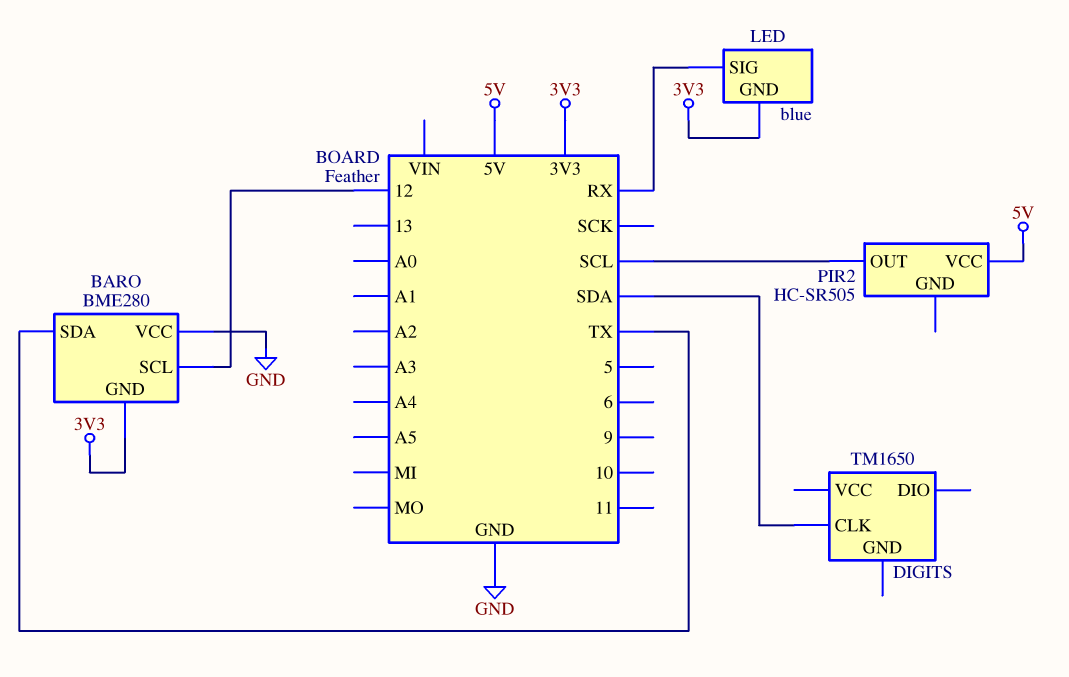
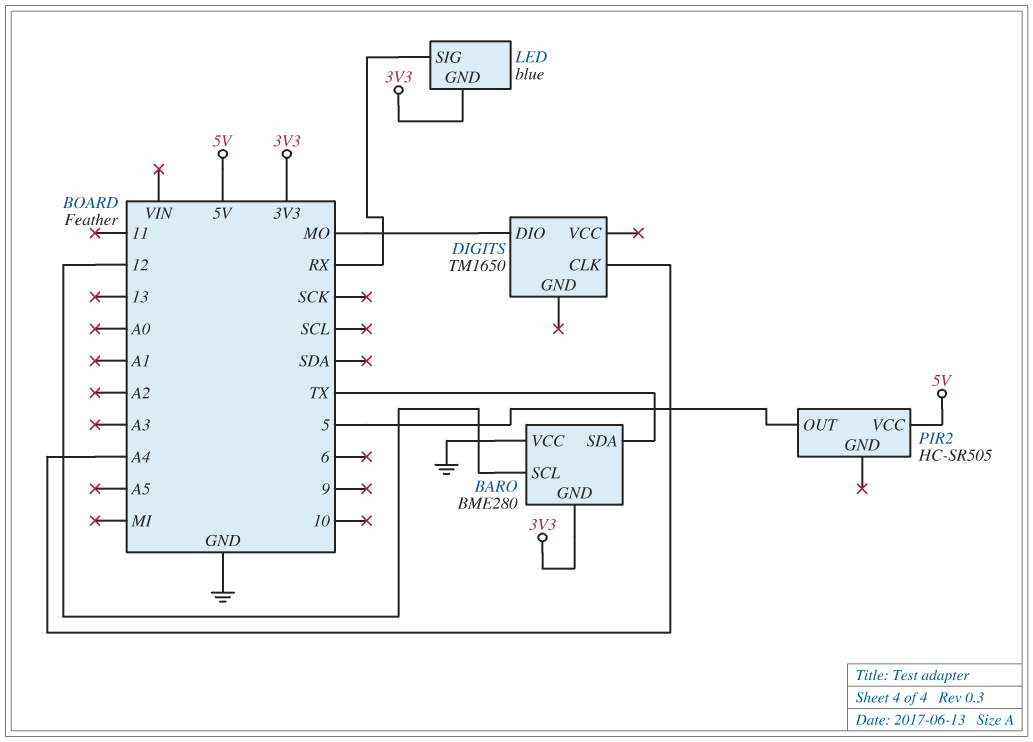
DIGITS pin CLK: SDA -> A4
DIGITS pin DIO: none -> MO
PIR2 pin OUT: SCL -> 5

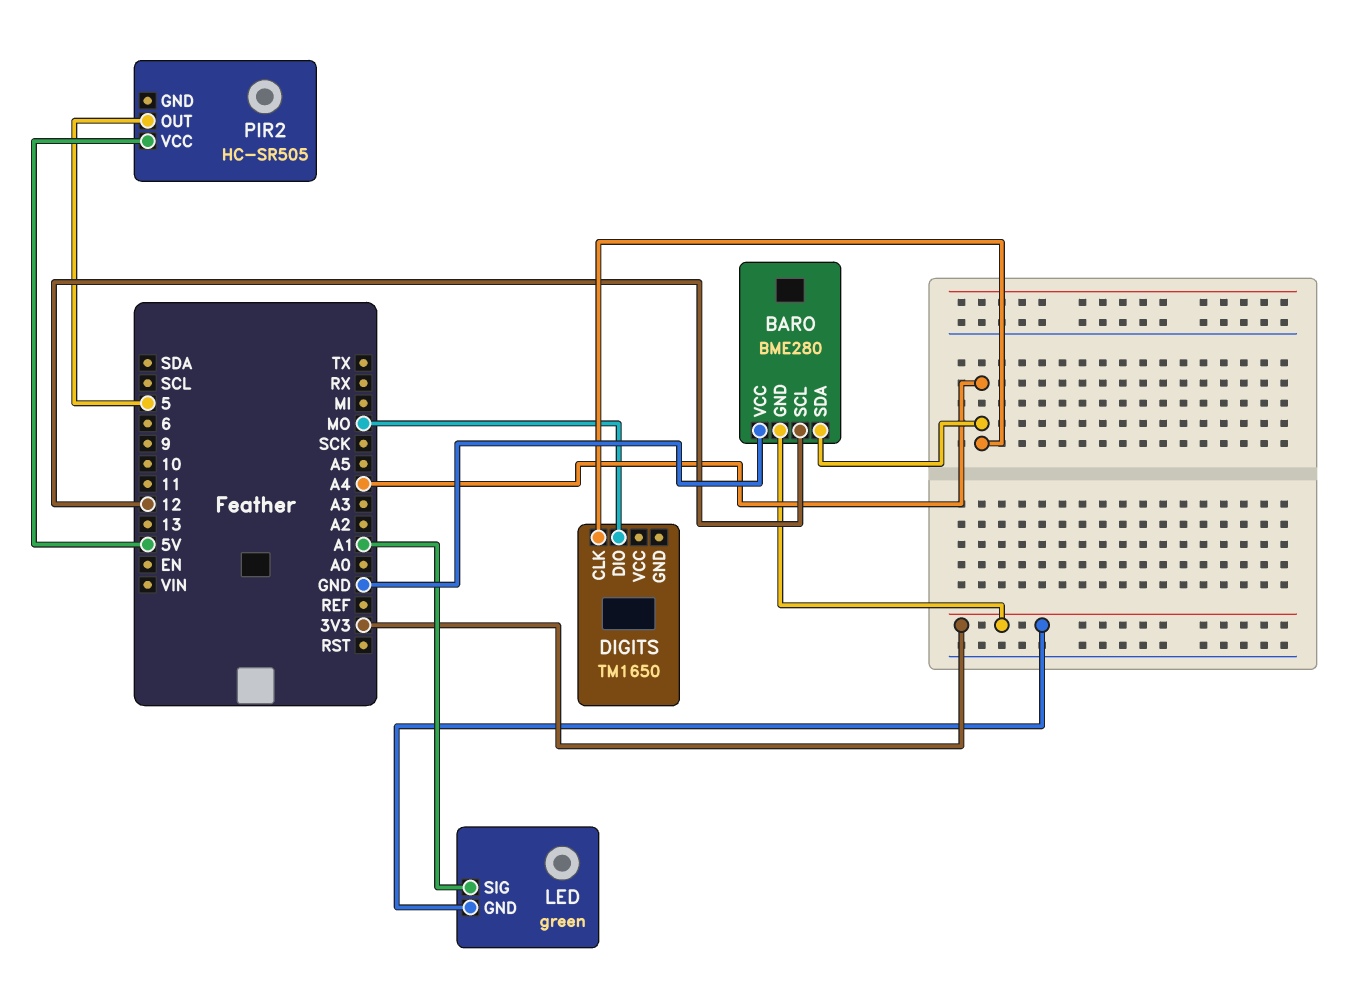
BARO pin SDA: TX -> A4
LED: blue -> green
LED pin SIG: RX -> A1

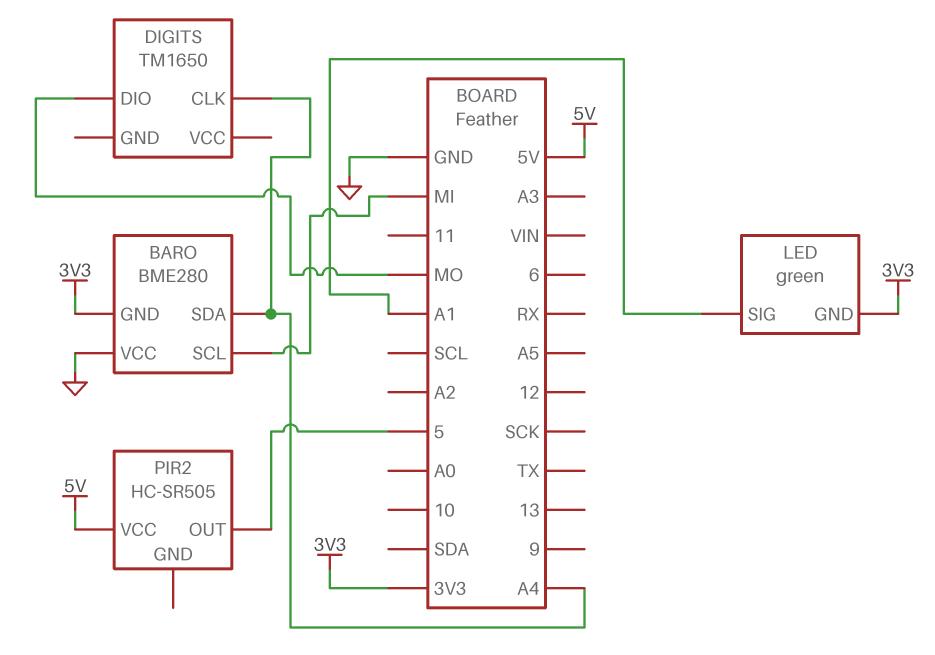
BARO pin SCL: 12 -> MI

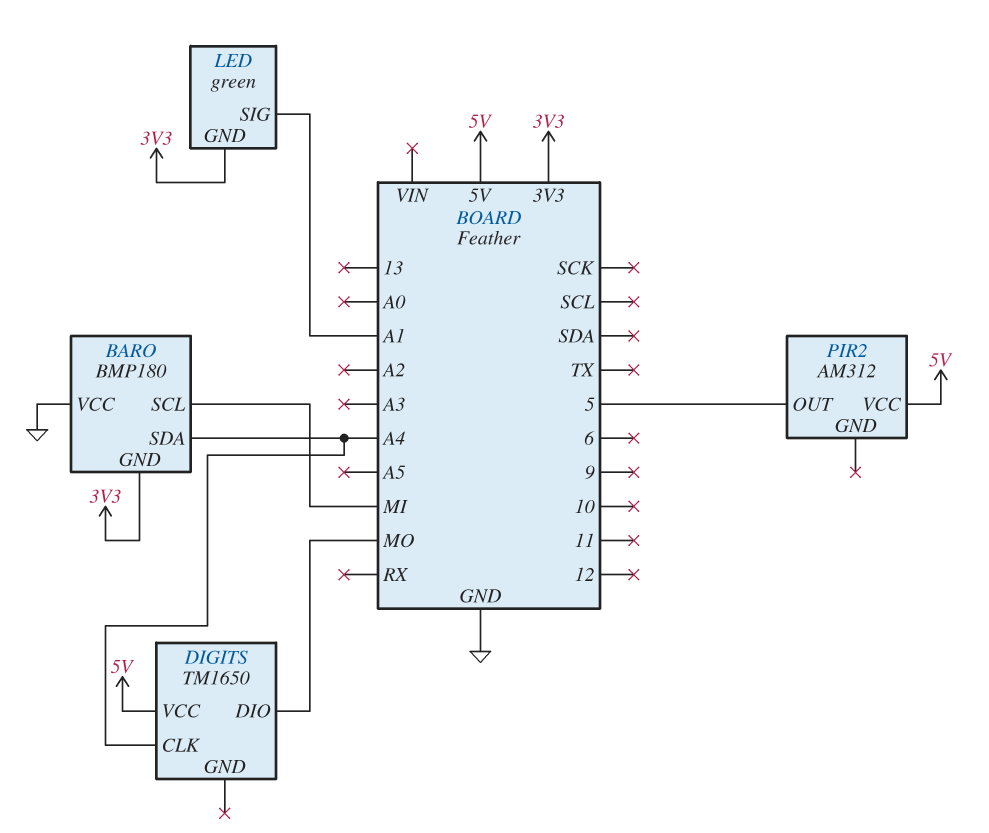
BARO: BME280 -> BMP180
DIGITS pin VCC: none -> 5V
PIR2: HC-SR505 -> AM312

